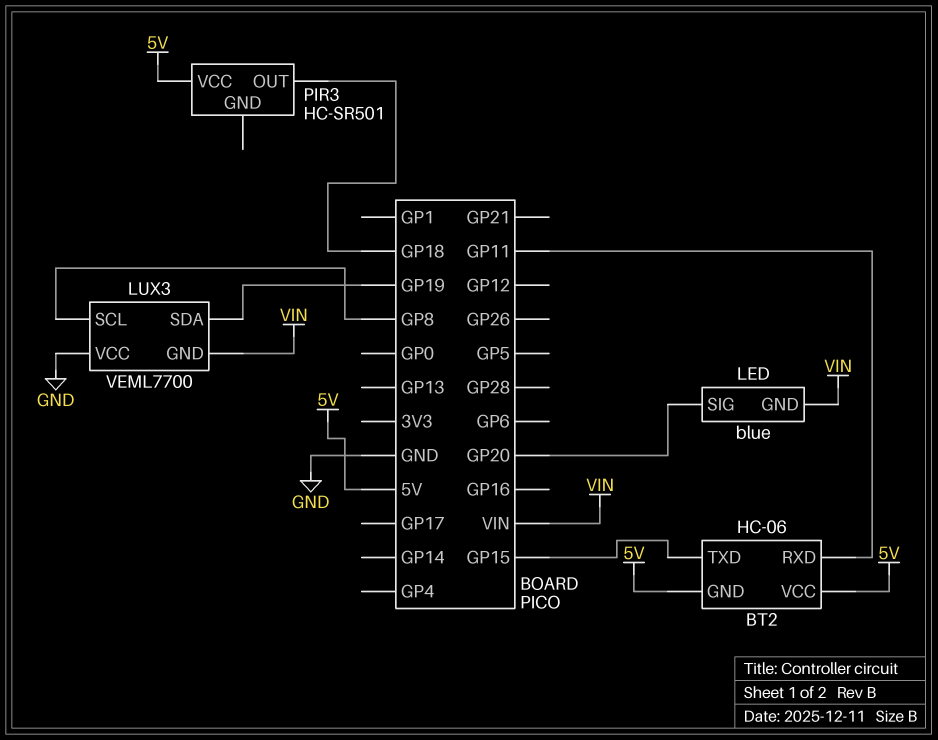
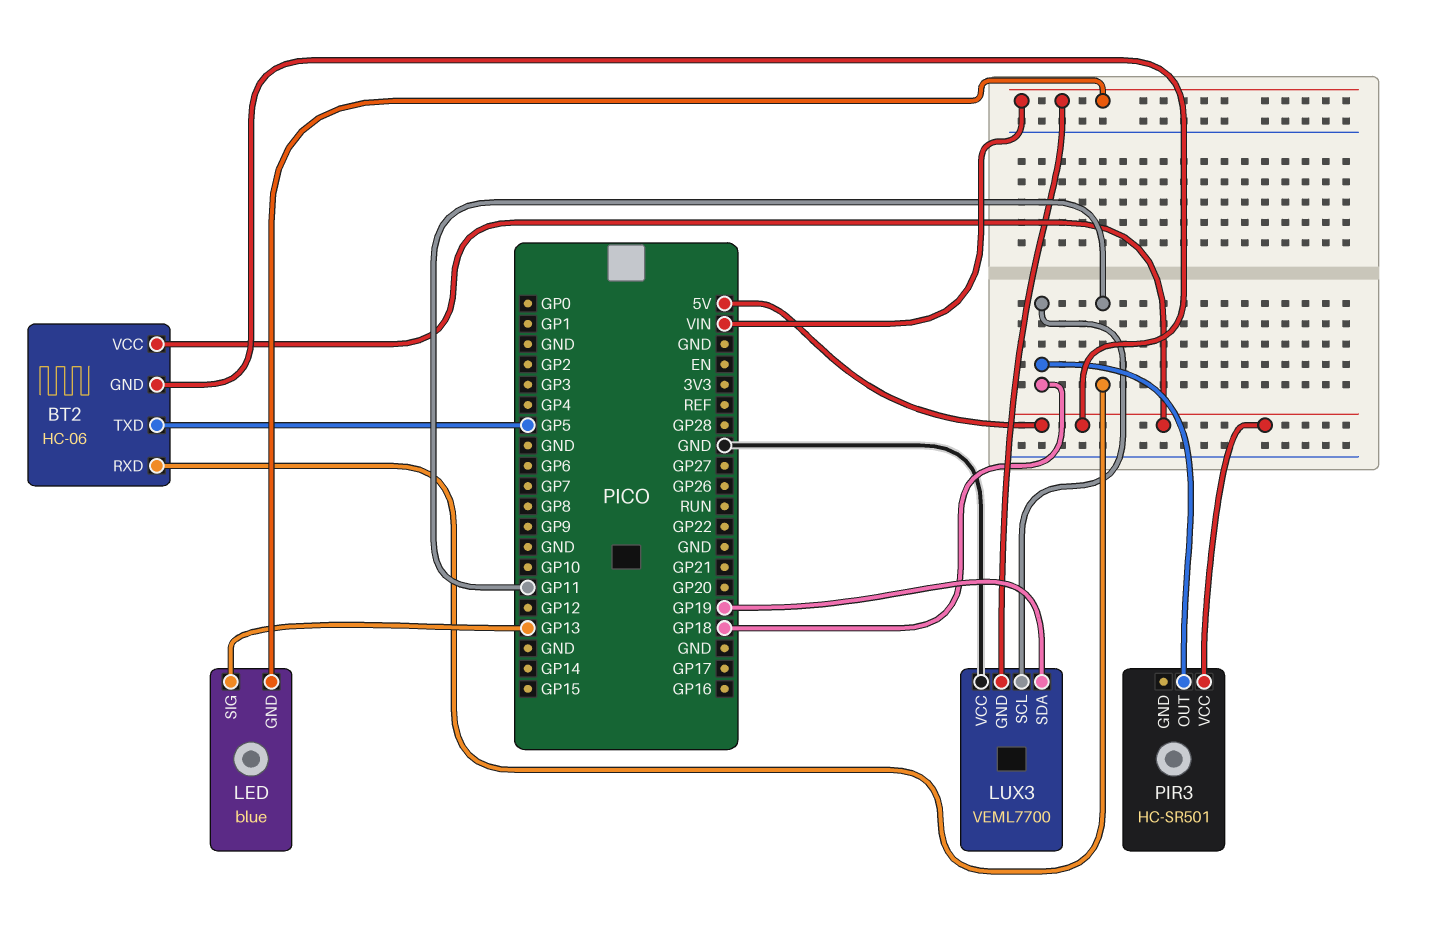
BT2 pin TXD: GP15 -> GP5
LED pin SIG: GP20 -> GP13
LUX3 pin SCL: GP8 -> GP18

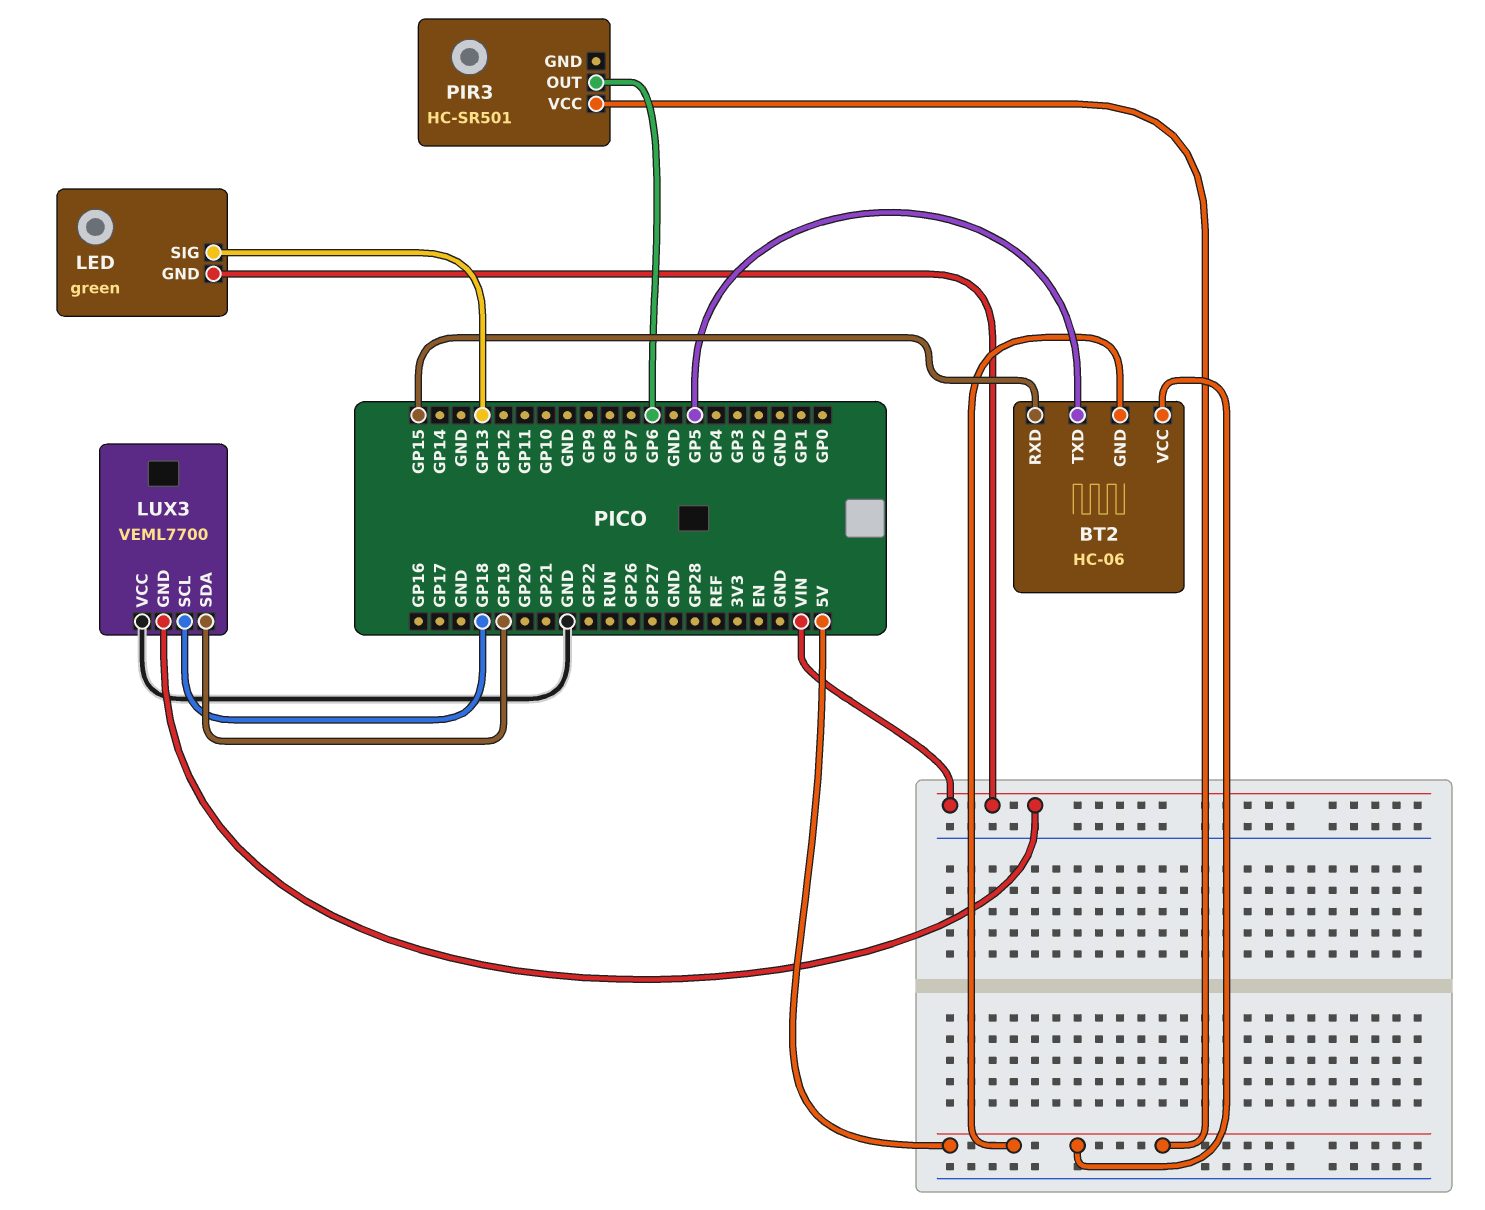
BT2 pin RXD: GP11 -> GP15
LED: blue -> green
PIR3 pin OUT: GP18 -> GP6

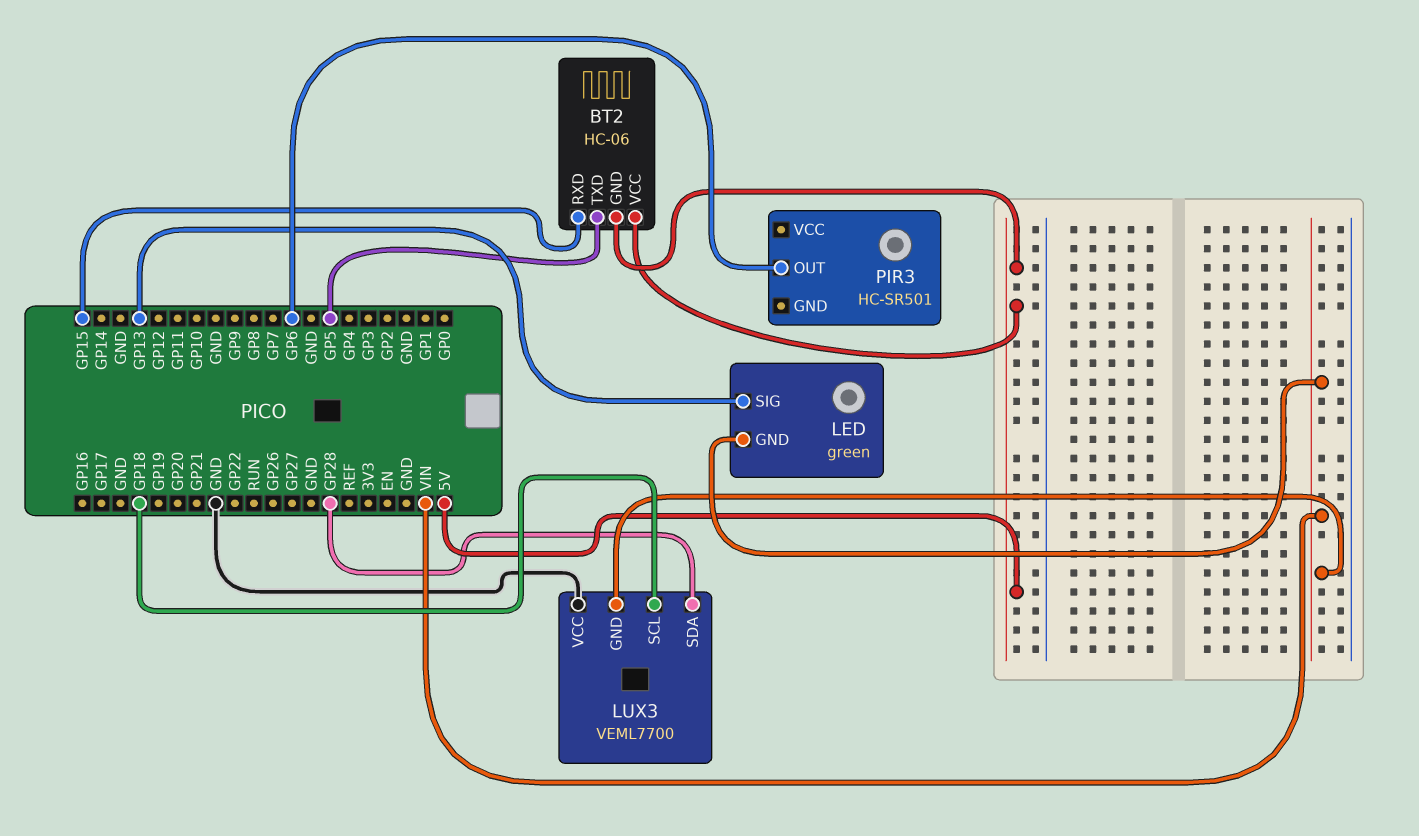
LUX3 pin SDA: GP19 -> GP28
PIR3 pin VCC: 5V -> none

